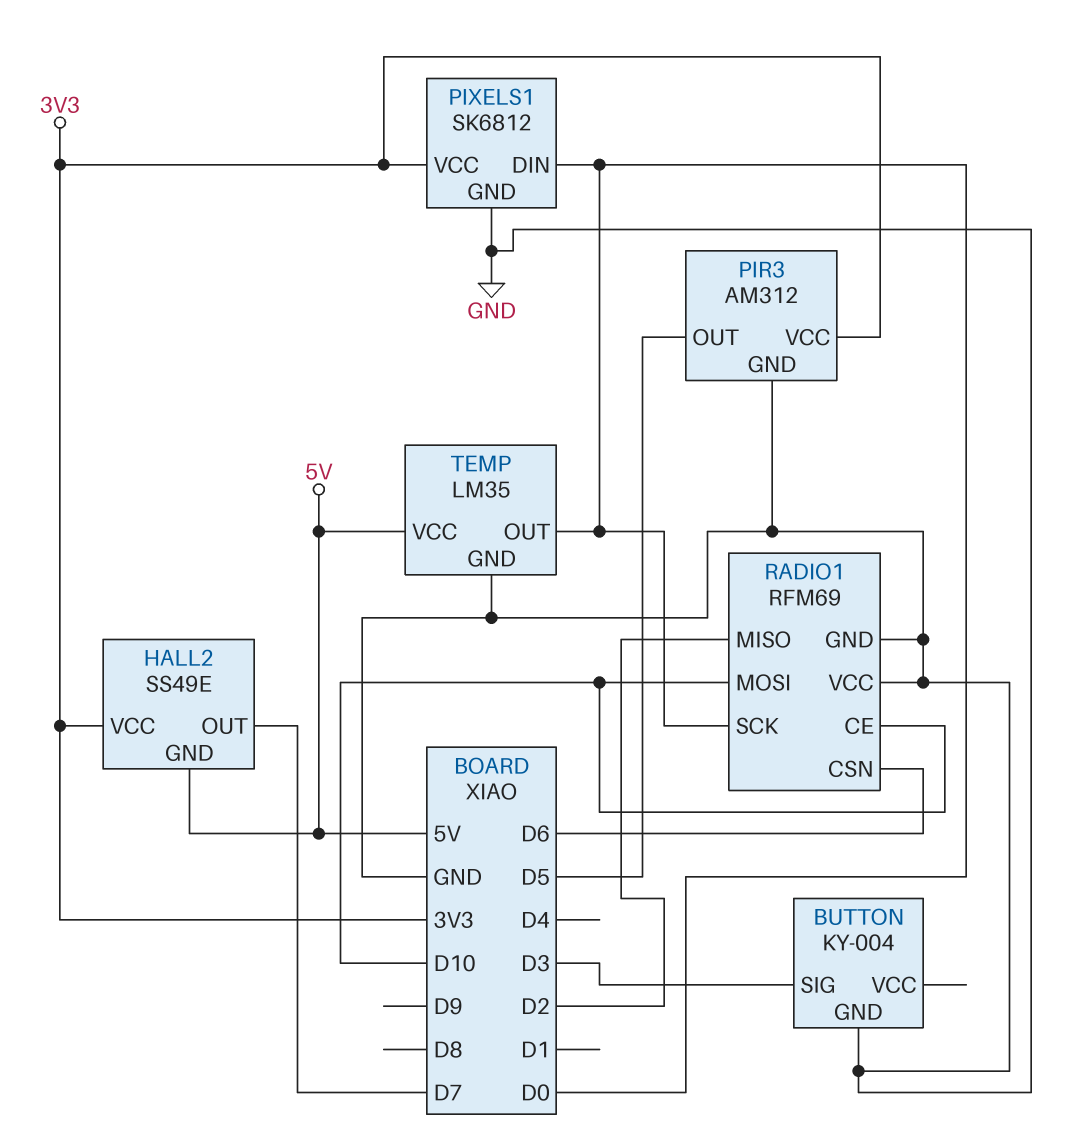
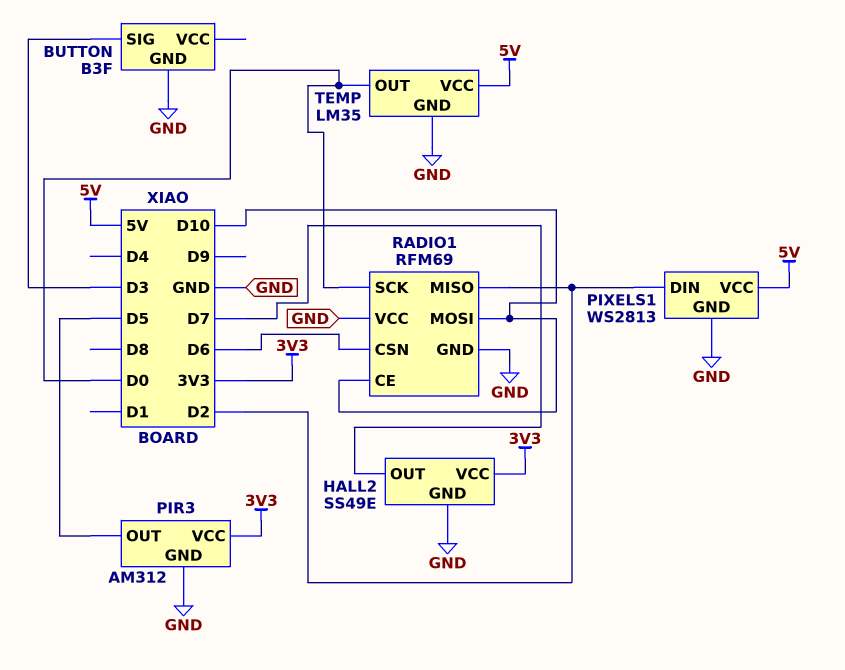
BUTTON: KY-004 -> B3F
HALL2 pin GND: 5V -> GND
PIXELS1: SK6812 -> WS2813
PIXELS1 pin DIN: D0 -> D2
PIXELS1 pin VCC: 3V3 -> 5V

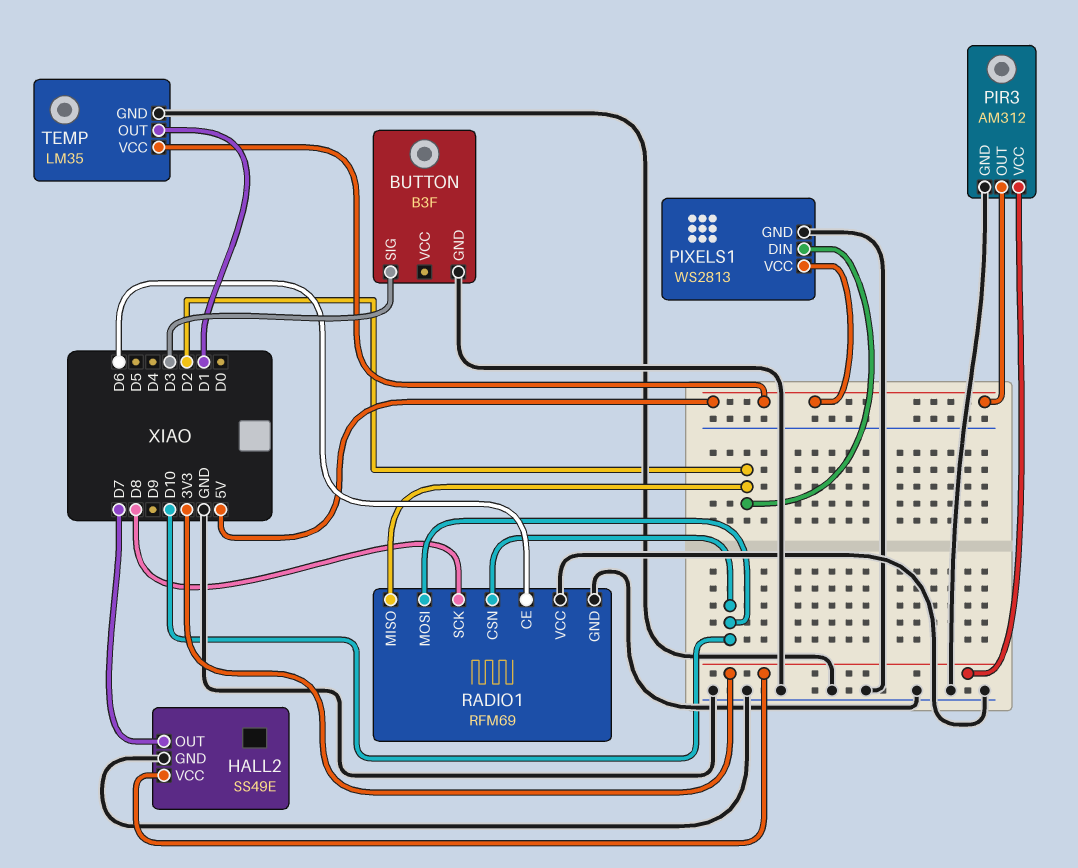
PIR3 pin OUT: D5 -> 5V
RADIO1 pin CE: D10 -> D6
RADIO1 pin CSN: D6 -> D10
RADIO1 pin SCK: D0 -> D8
TEMP pin OUT: D0 -> D1

